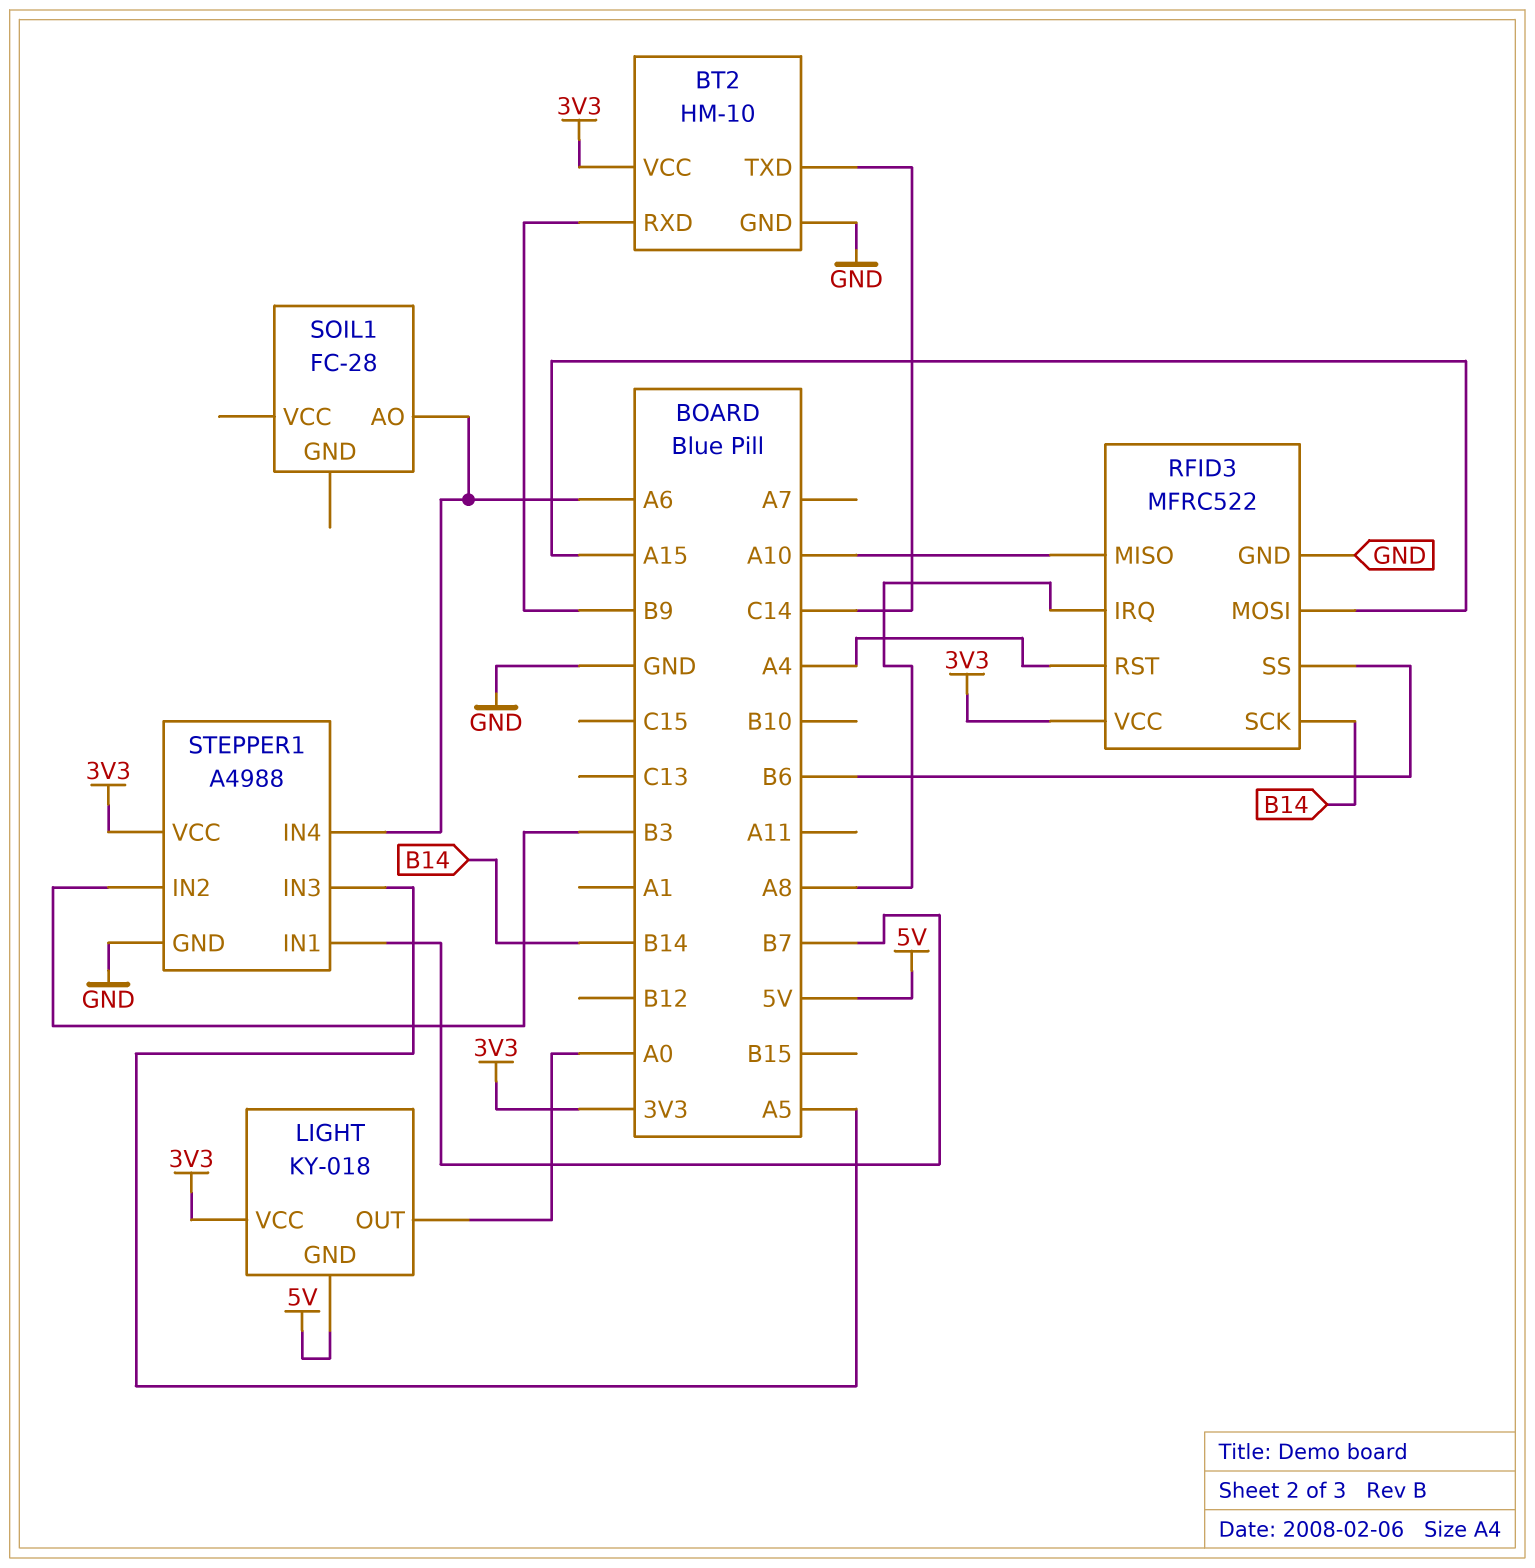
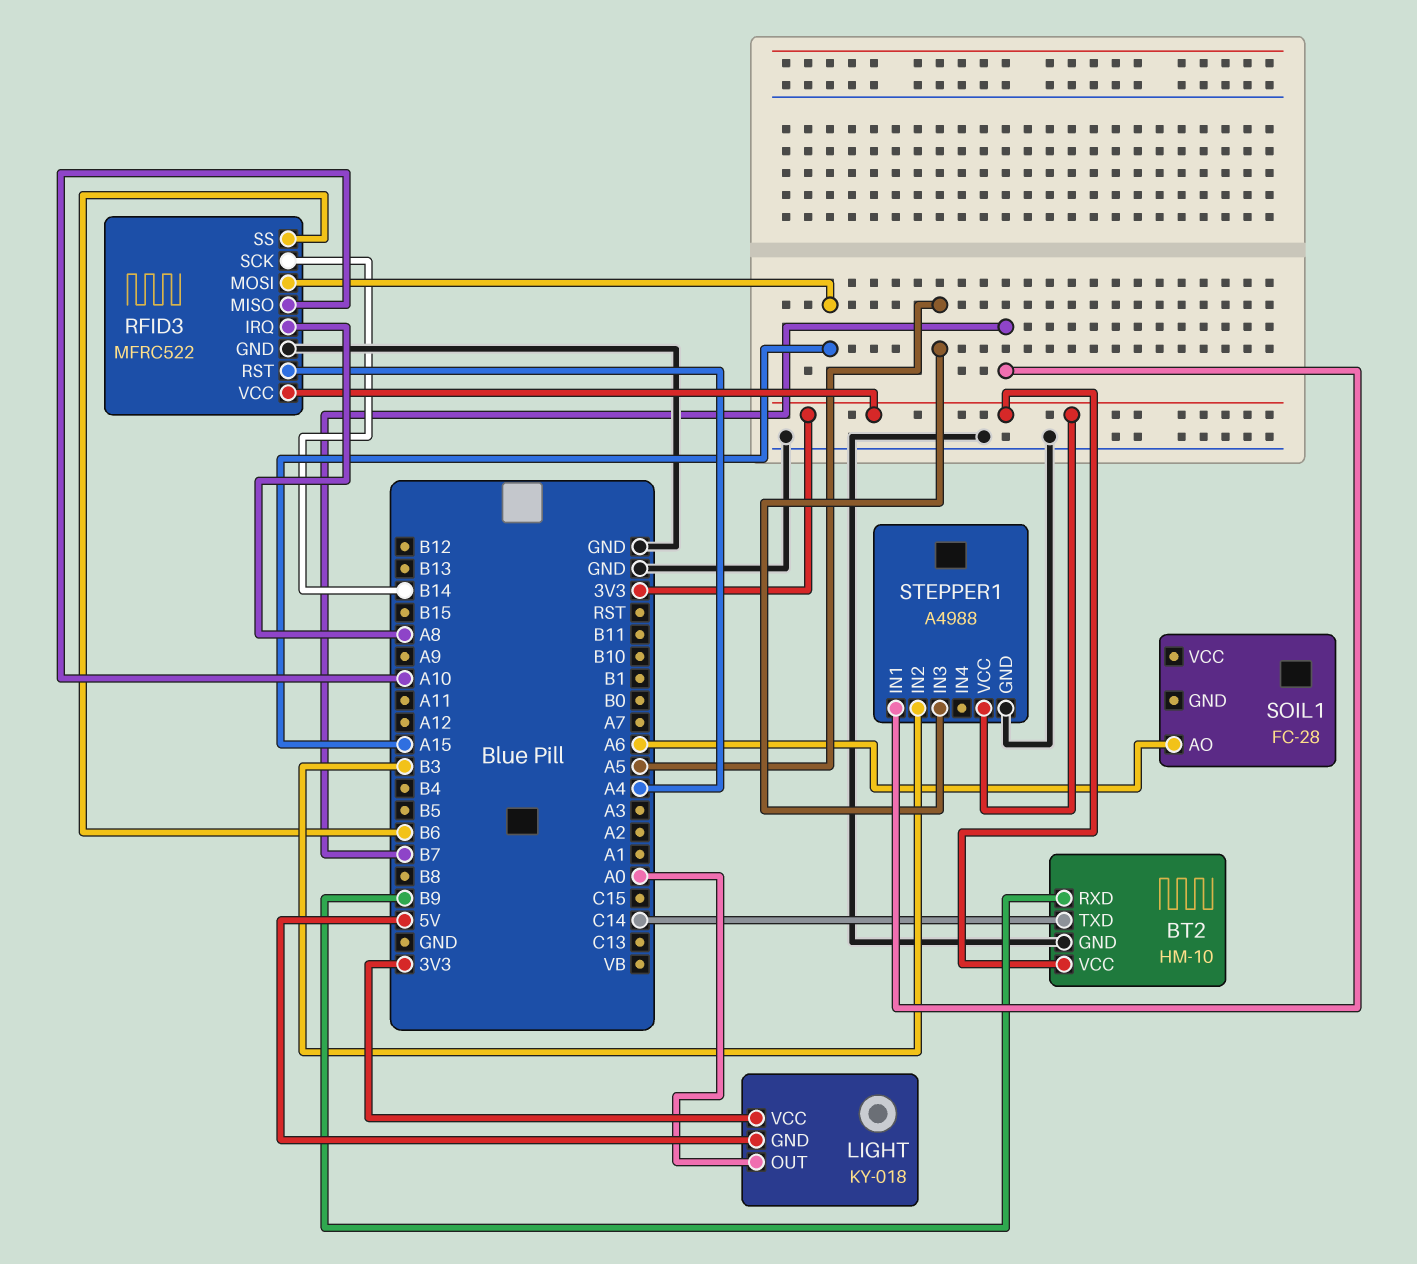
STEPPER1 pin IN4: A6 -> none

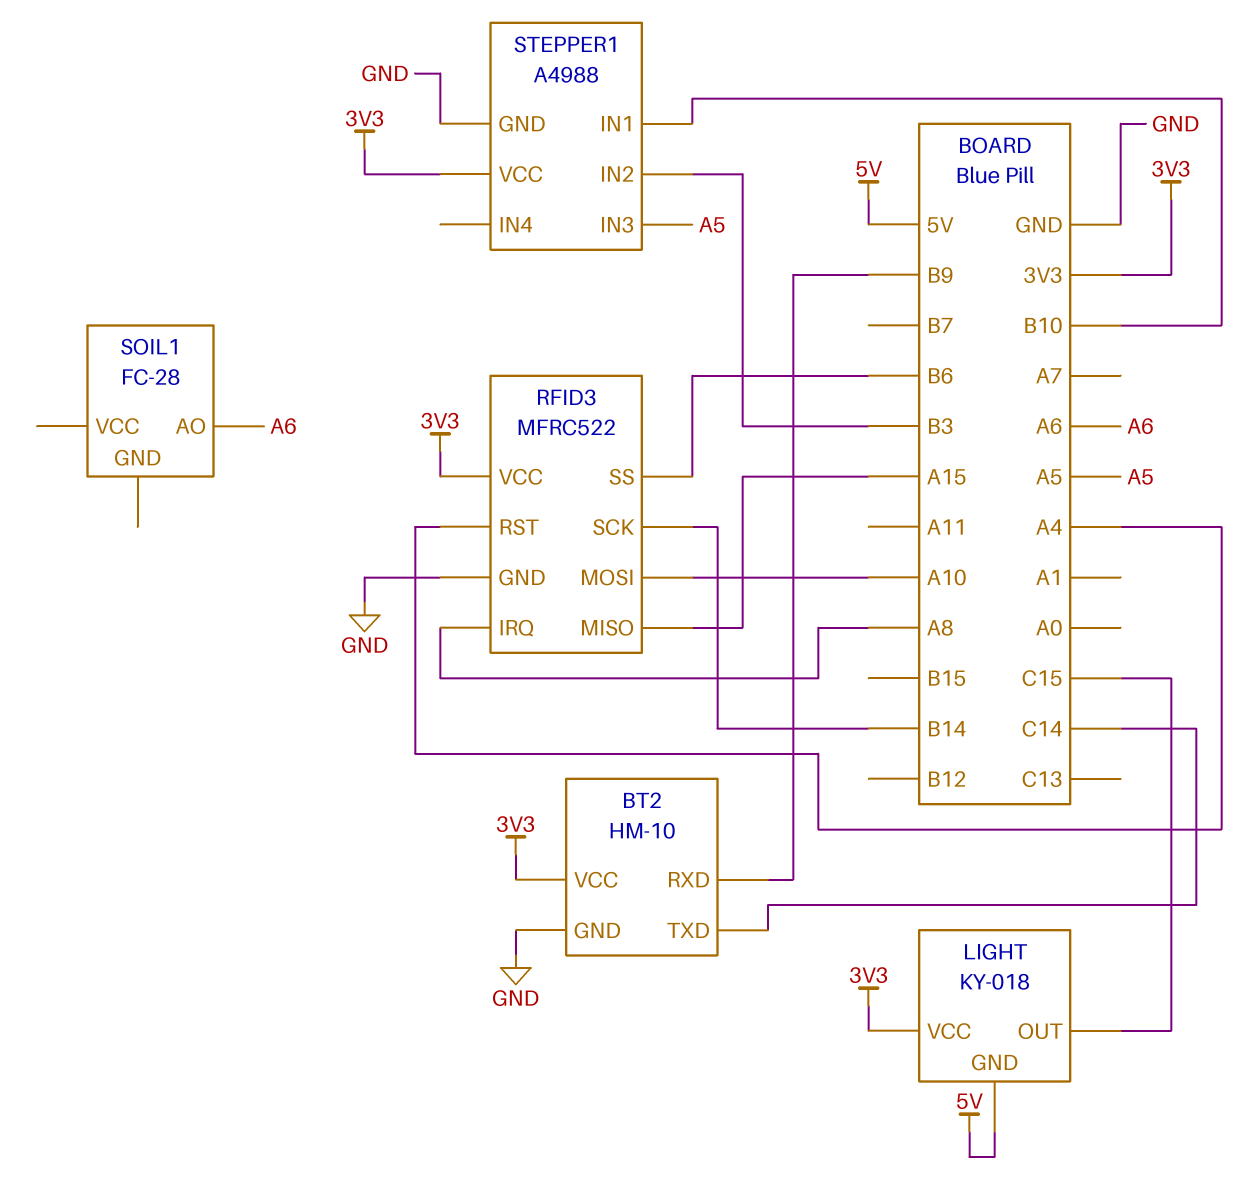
LIGHT pin OUT: A0 -> C15
RFID3 pin MISO: A10 -> A15
RFID3 pin MOSI: A15 -> A10
STEPPER1 pin IN1: B7 -> B10

